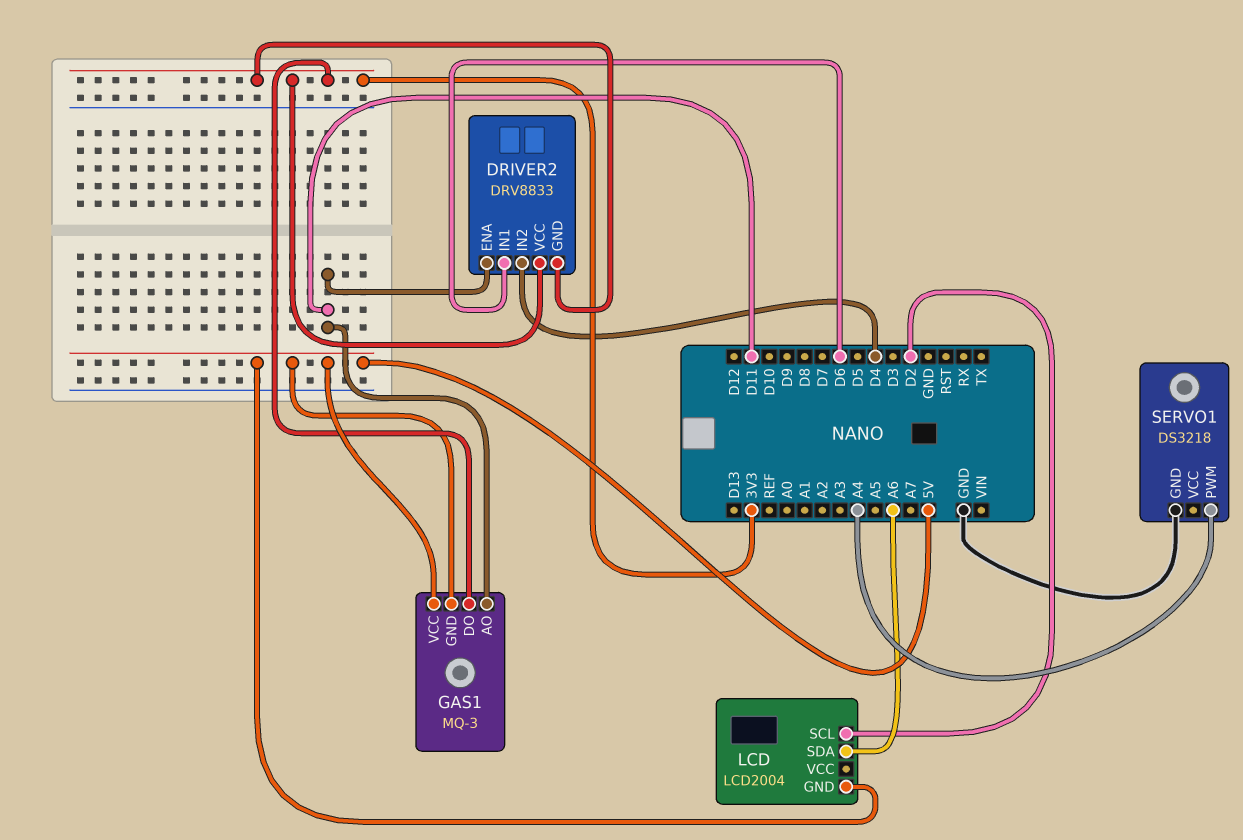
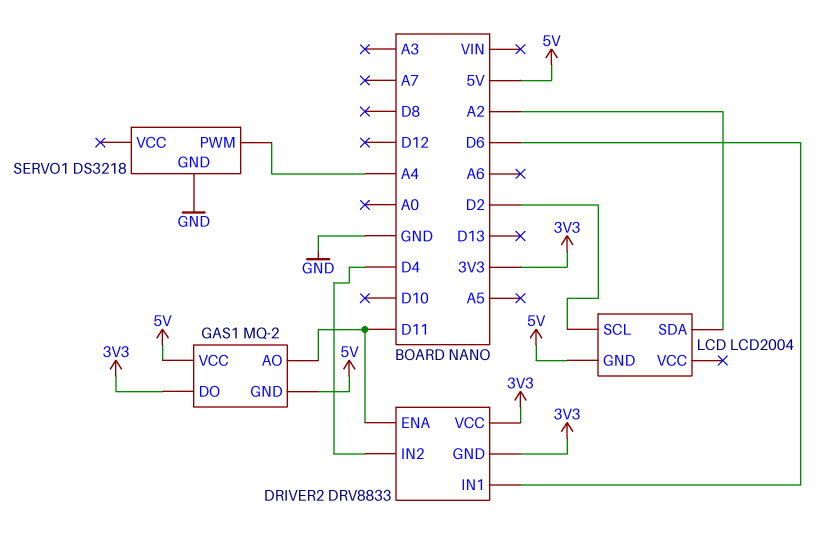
GAS1: MQ-3 -> MQ-2
LCD pin SDA: A6 -> A2

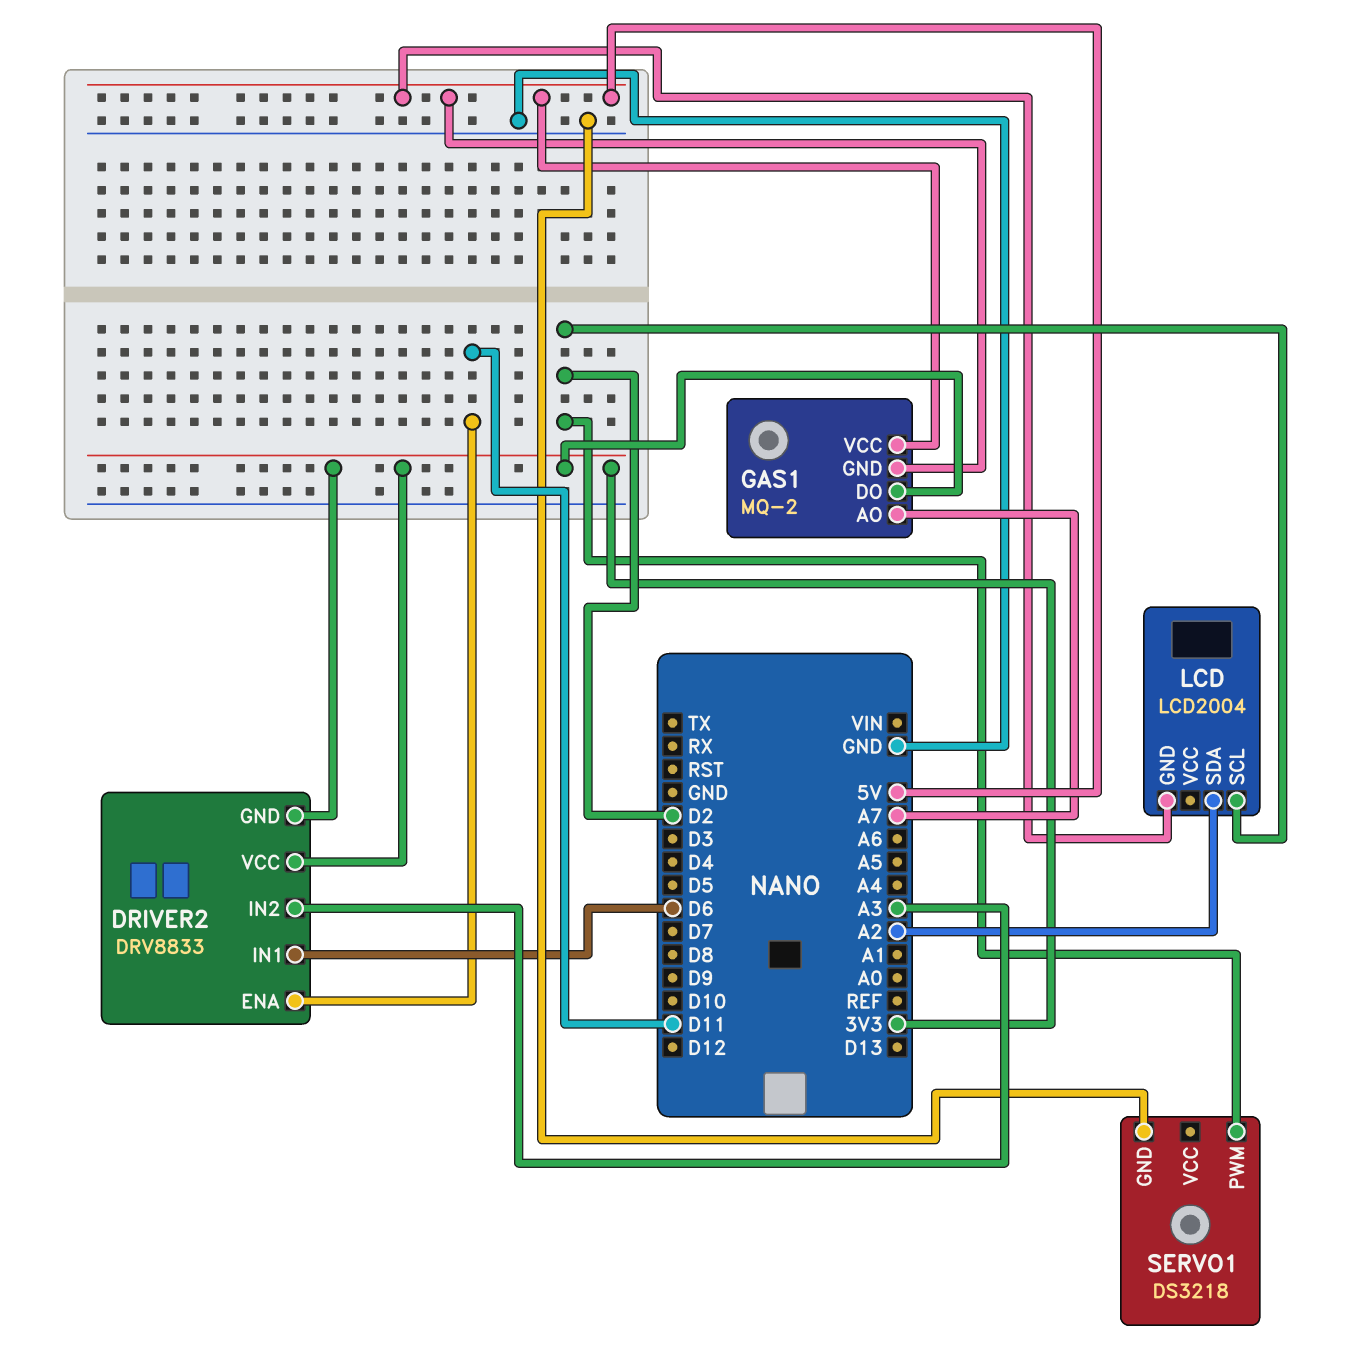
DRIVER2 pin IN2: D4 -> A3
GAS1 pin AO: D11 -> A7
SERVO1 pin PWM: A4 -> D2

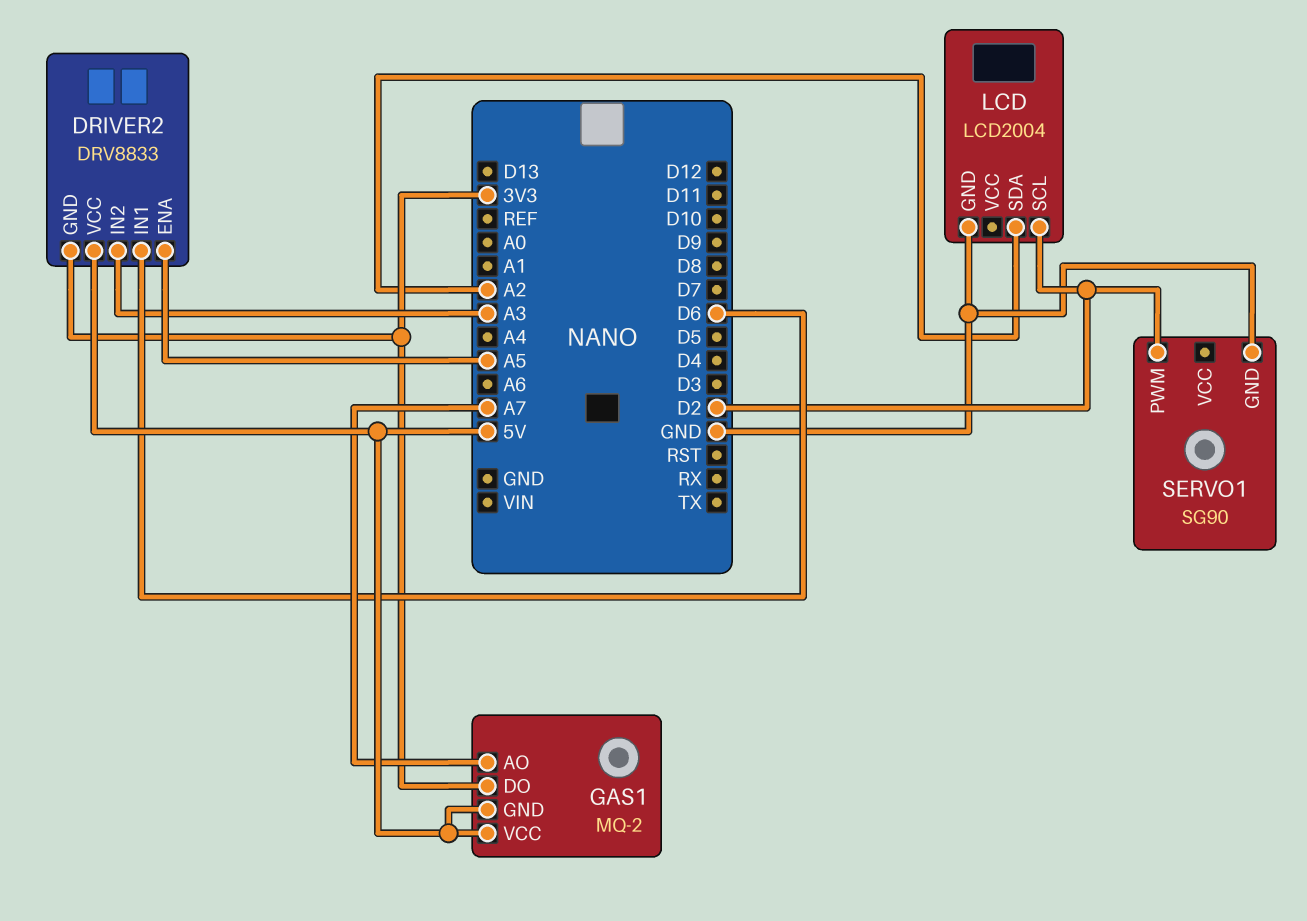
DRIVER2 pin ENA: D11 -> A5
DRIVER2 pin VCC: 3V3 -> 5V
LCD pin GND: 5V -> GND
SERVO1: DS3218 -> SG90

